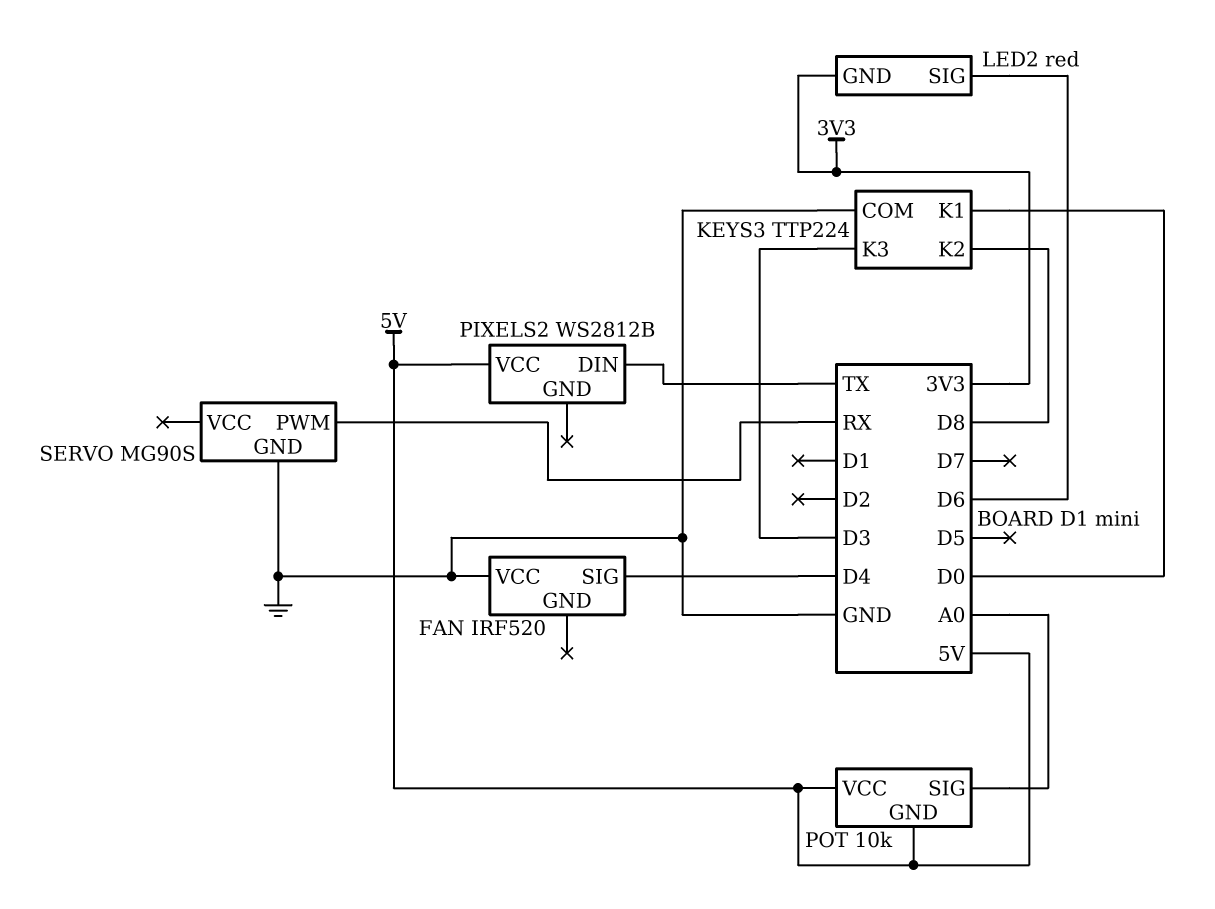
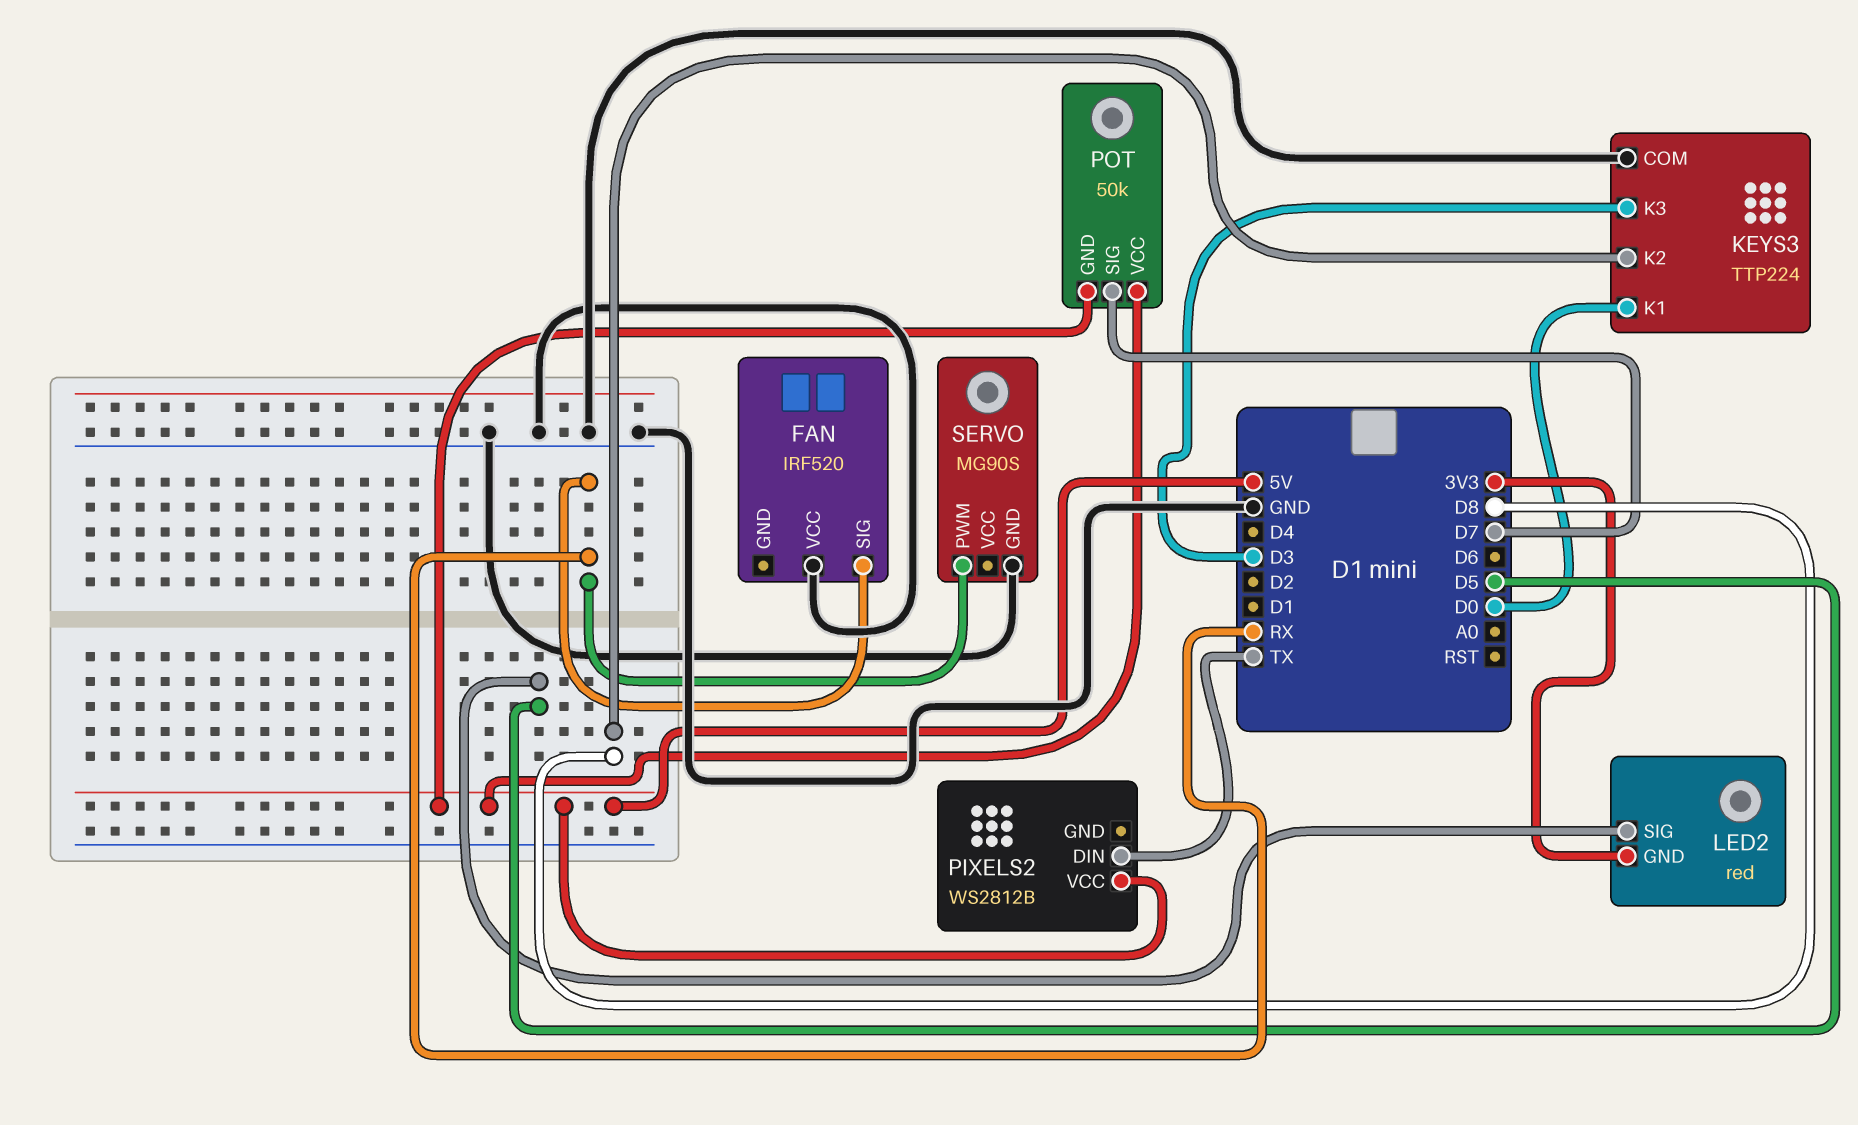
FAN pin SIG: D4 -> RX
LED2 pin SIG: D6 -> D5
POT: 10k -> 50k
POT pin SIG: A0 -> D7

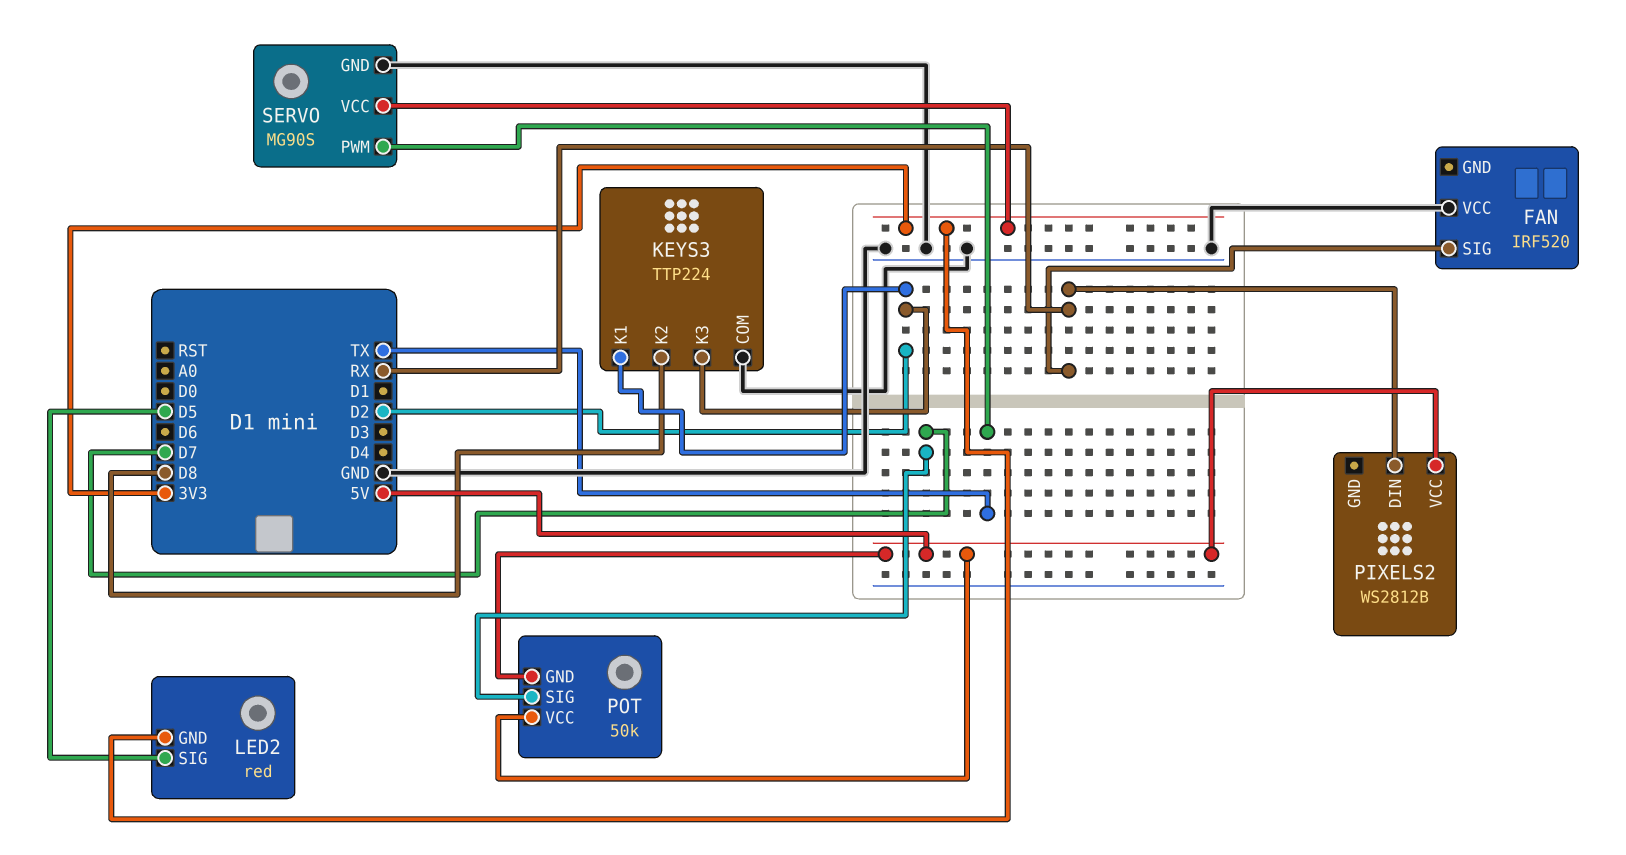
KEYS3 pin K1: D0 -> D2
KEYS3 pin K3: D3 -> D2
PIXELS2 pin DIN: TX -> RX
SERVO pin PWM: RX -> TX
SERVO pin VCC: none -> 3V3

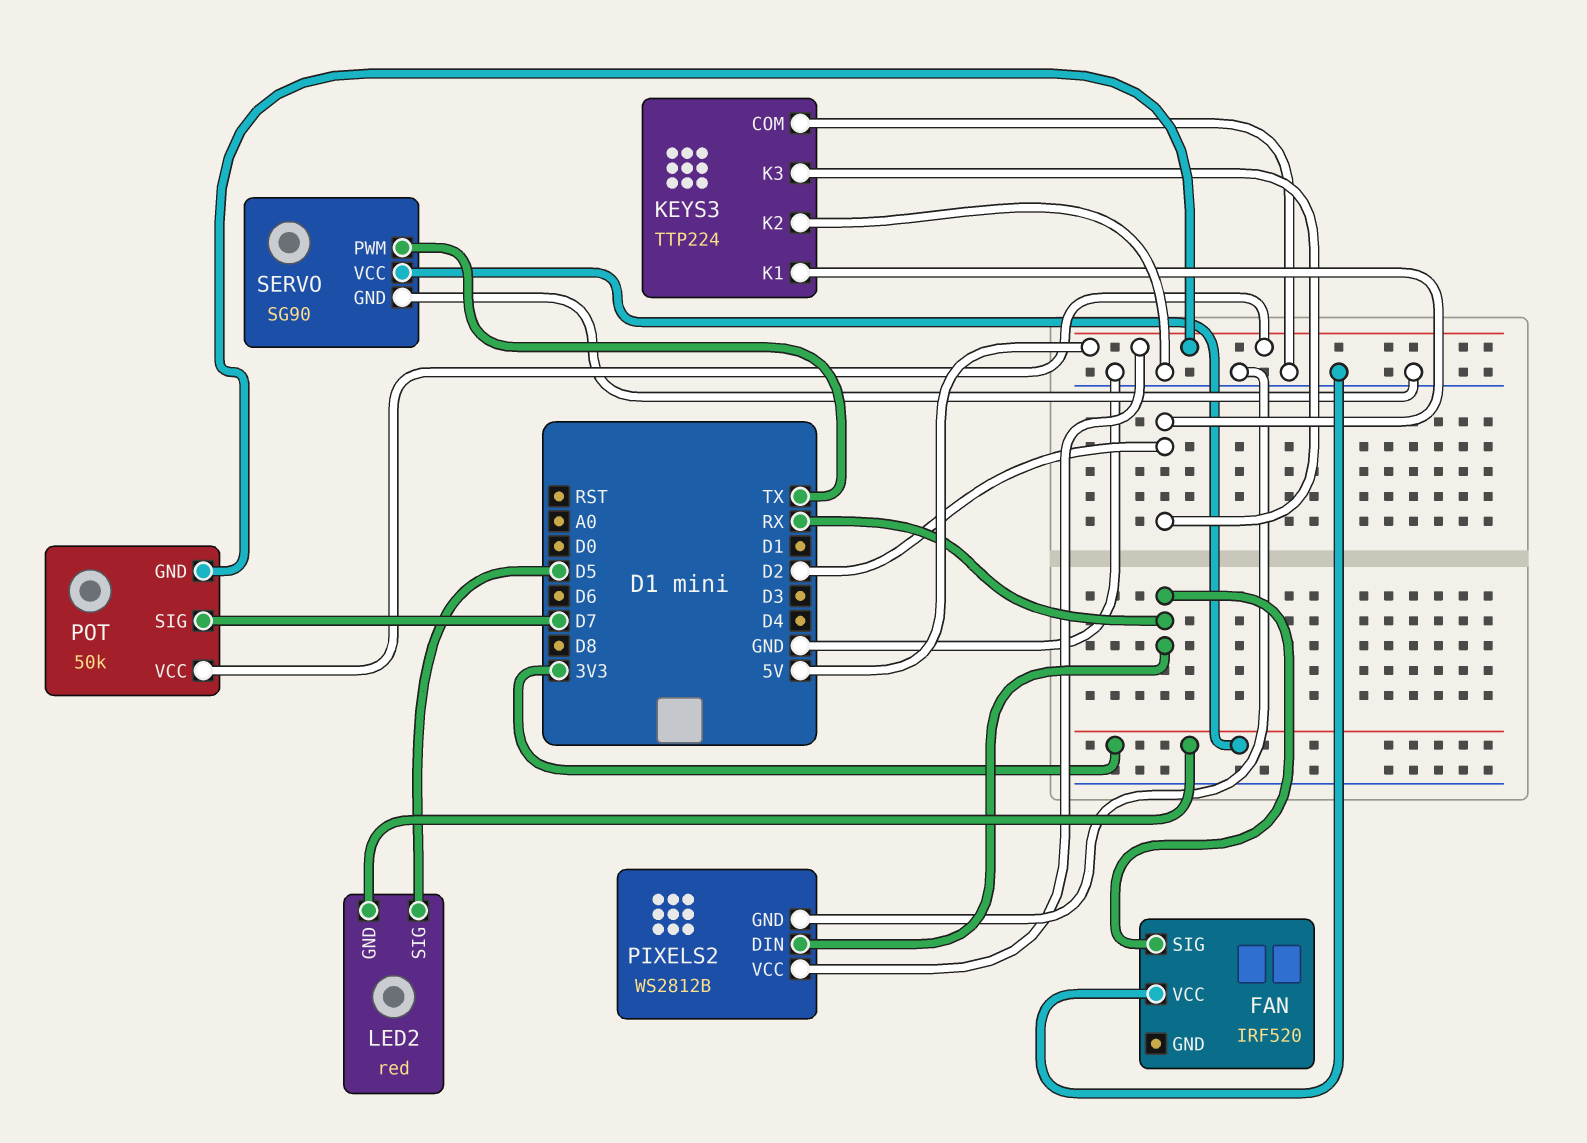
KEYS3 pin K2: D8 -> GND
PIXELS2 pin GND: none -> GND
SERVO: MG90S -> SG90

